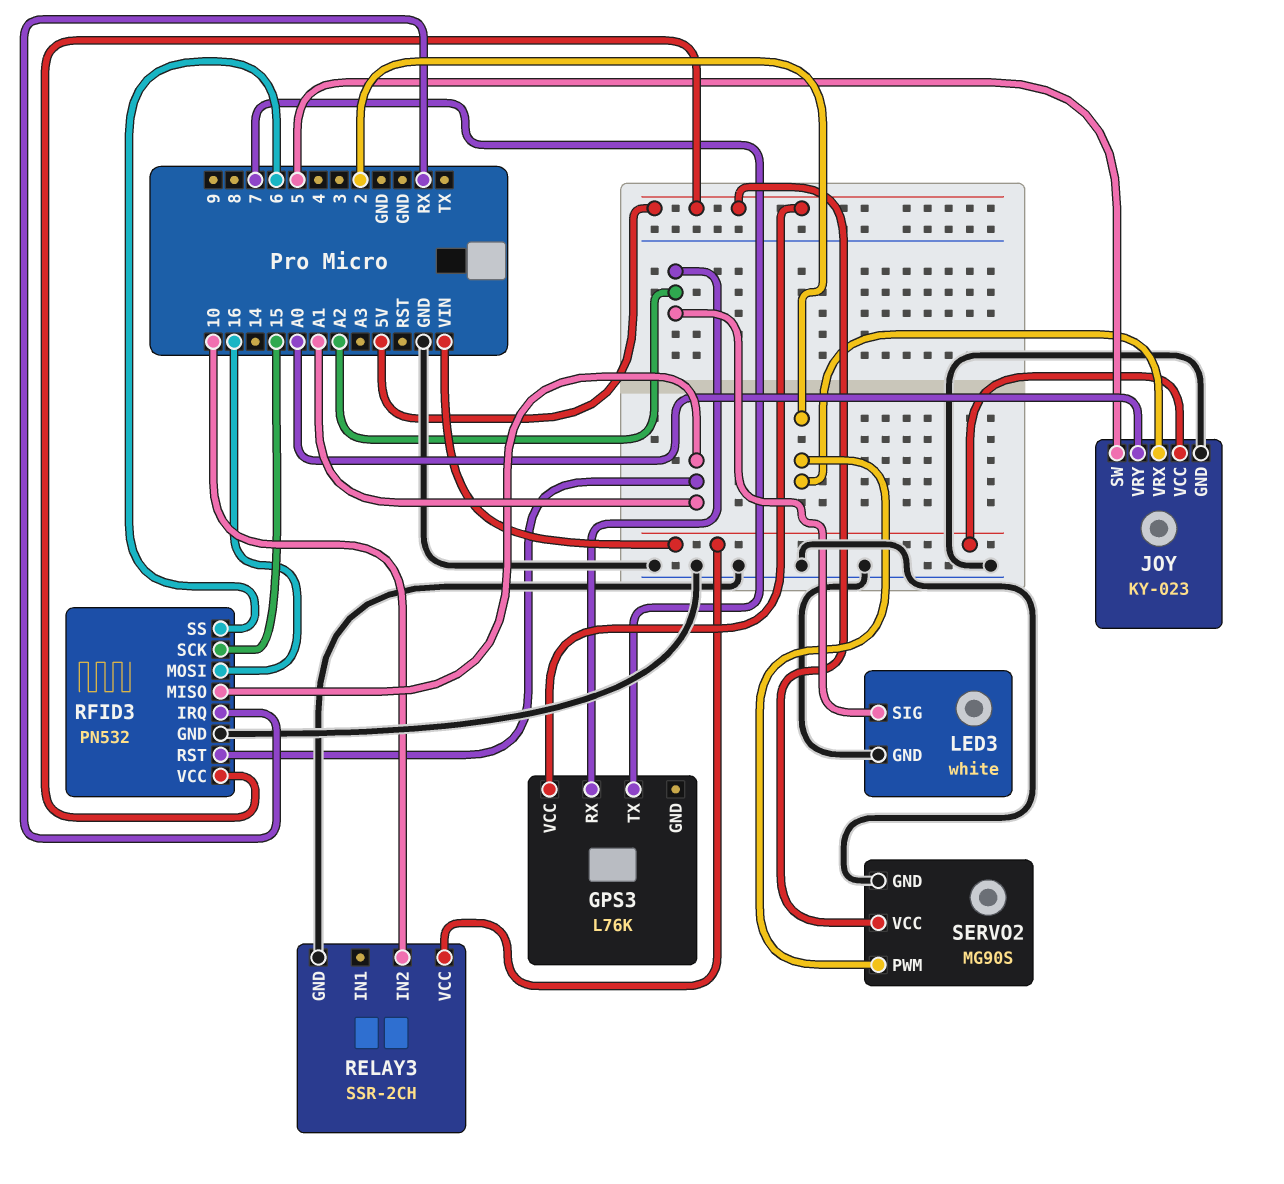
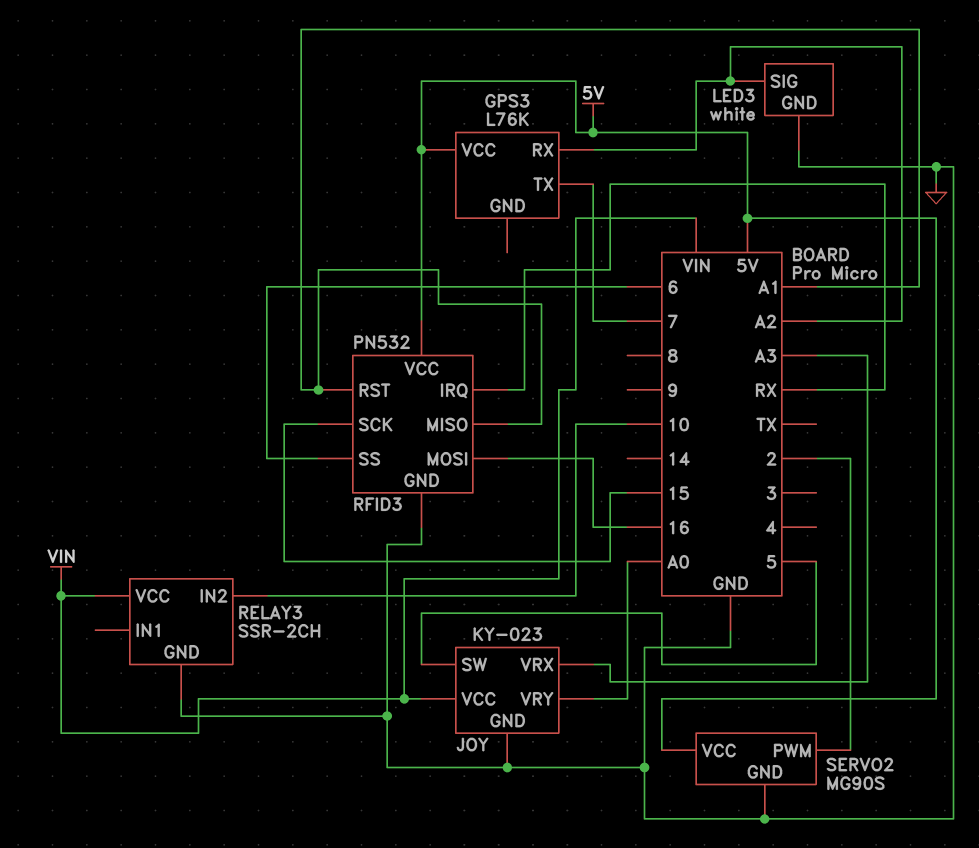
JOY pin VRX: 2 -> A3

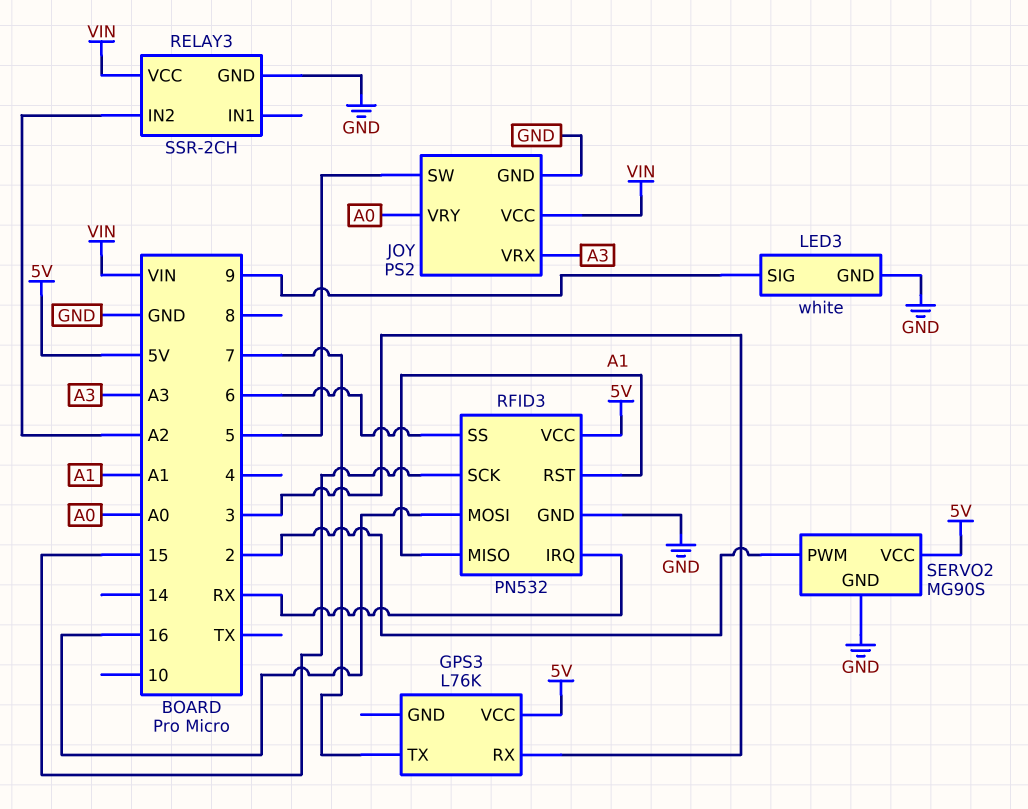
GPS3 pin RX: A2 -> 3
JOY: KY-023 -> PS2
LED3 pin SIG: A2 -> 9
RELAY3 pin IN2: 10 -> A2

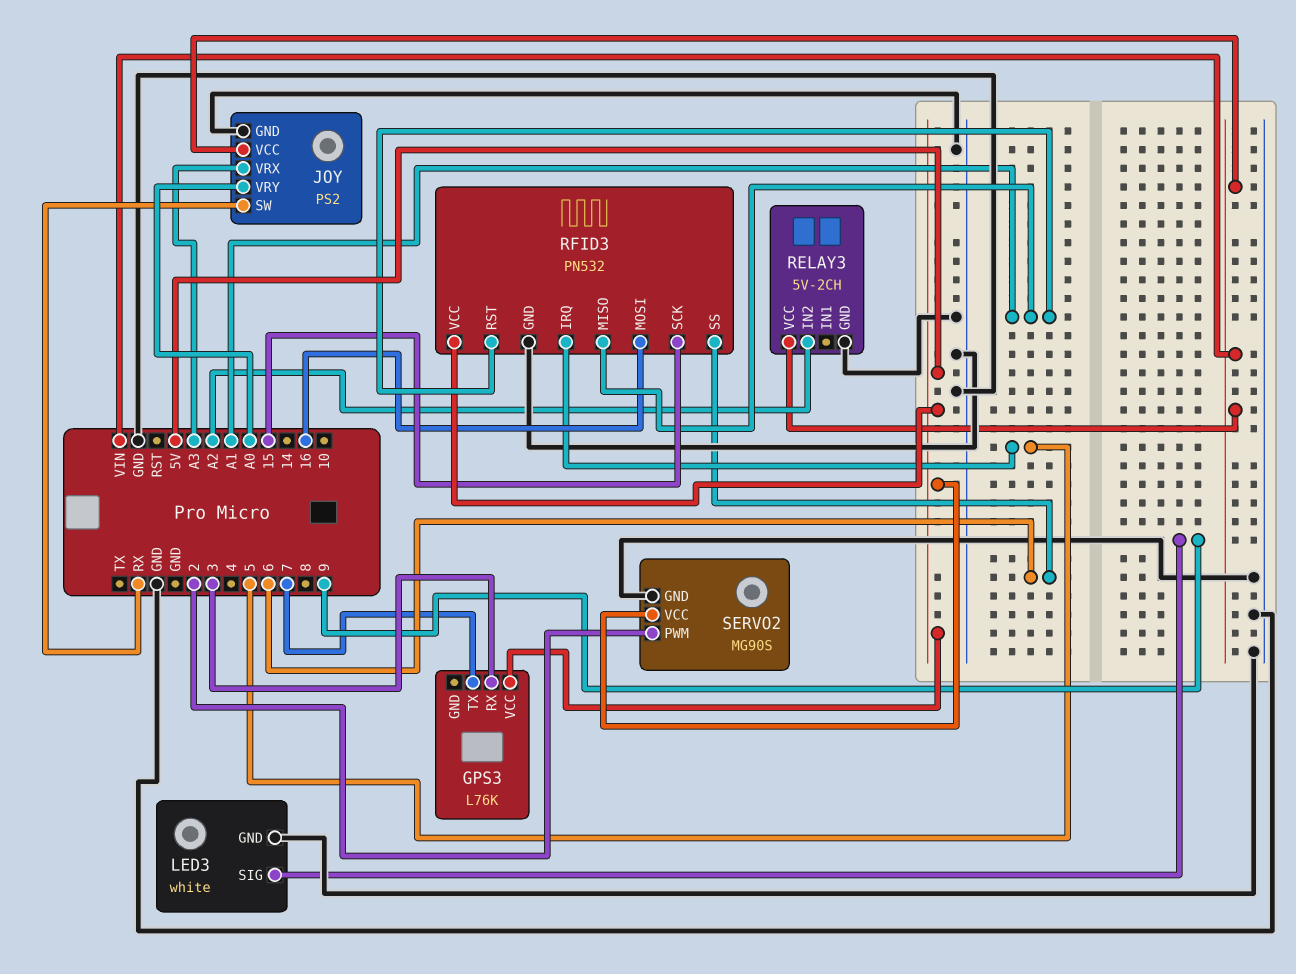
JOY pin SW: 5 -> RX
RELAY3: SSR-2CH -> 5V-2CH
RFID3 pin IRQ: RX -> 5

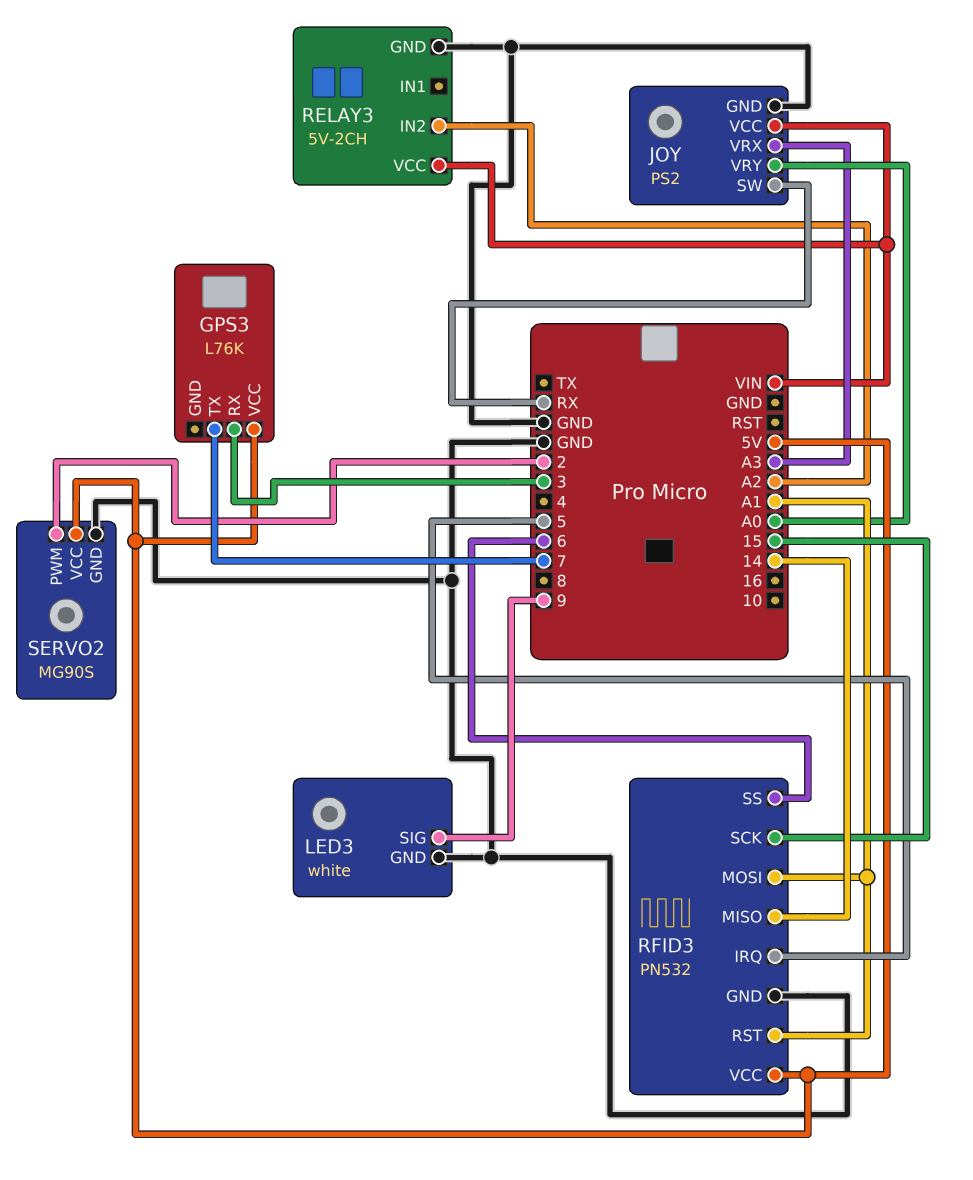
RFID3 pin MISO: A1 -> 14
RFID3 pin MOSI: 16 -> A1

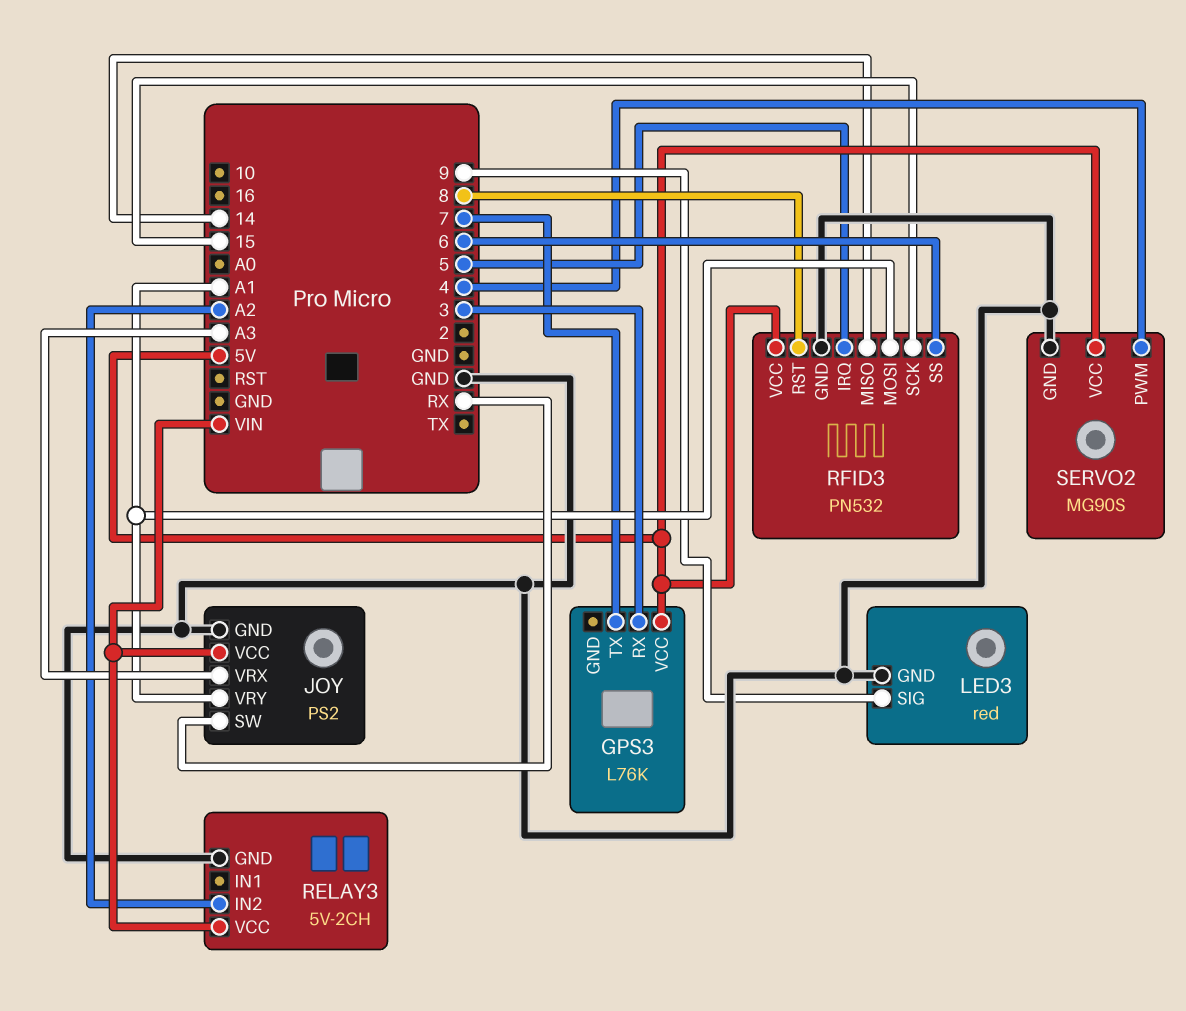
JOY pin VRY: A0 -> A1
LED3: white -> red
RFID3 pin RST: A1 -> 8
SERVO2 pin PWM: 2 -> 4

